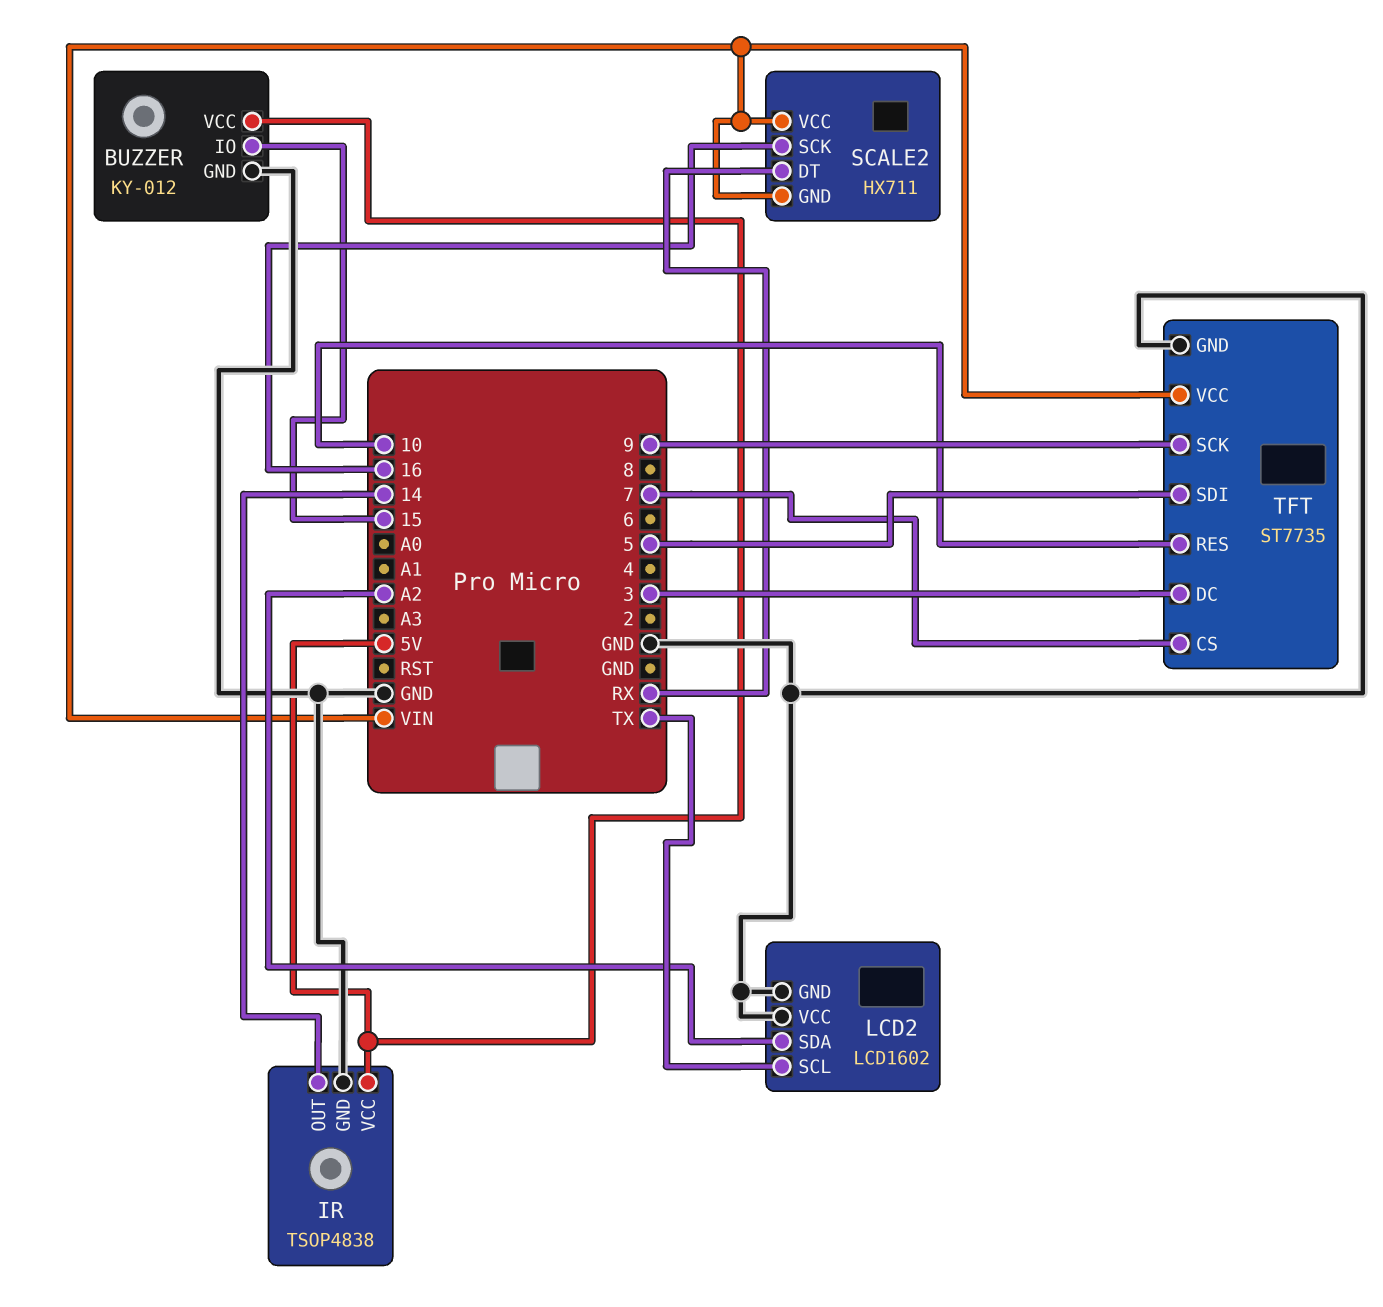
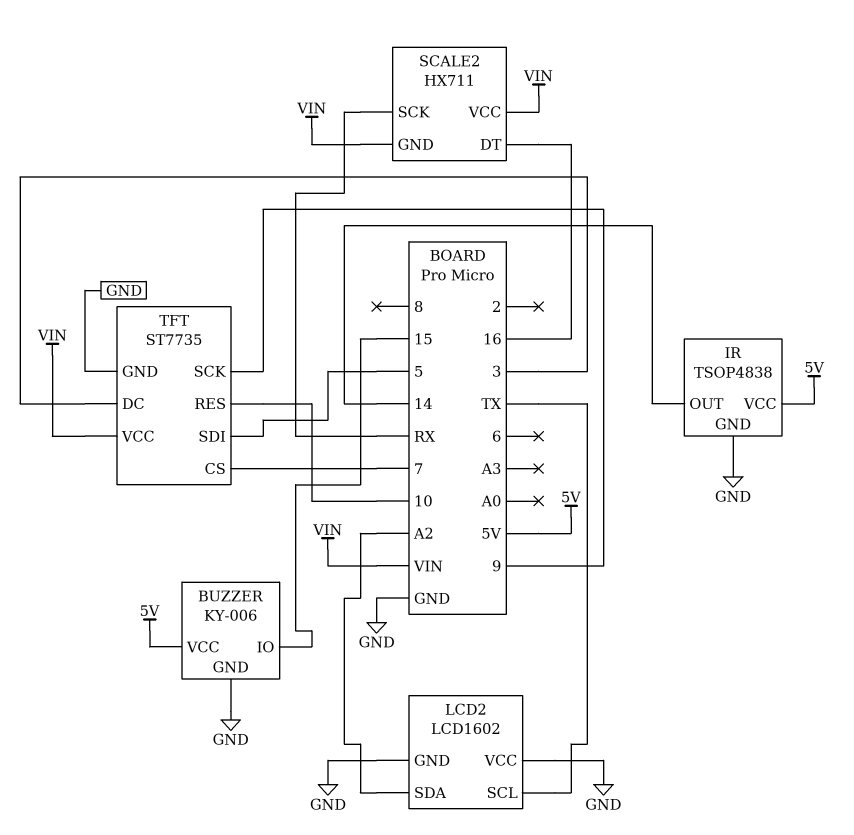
BUZZER: KY-012 -> KY-006
SCALE2 pin DT: RX -> 16
SCALE2 pin SCK: 16 -> RX

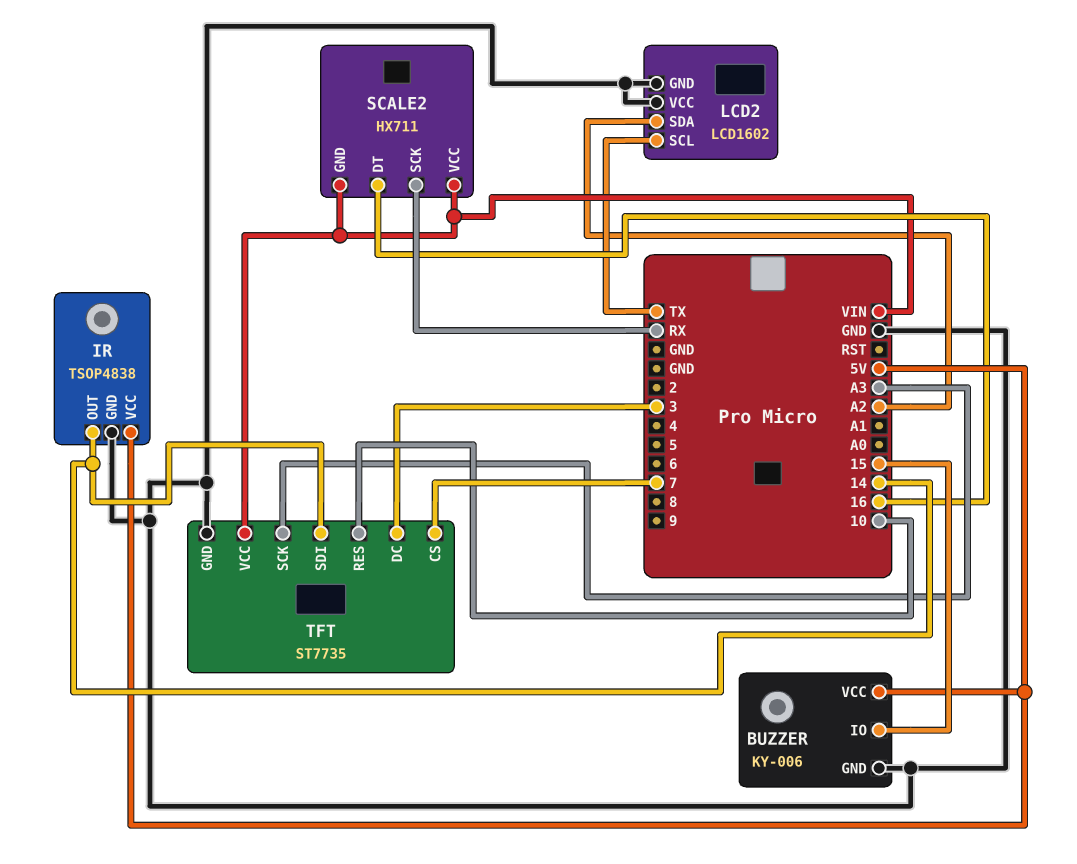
TFT pin SCK: 9 -> A3
TFT pin SDI: 5 -> 14

